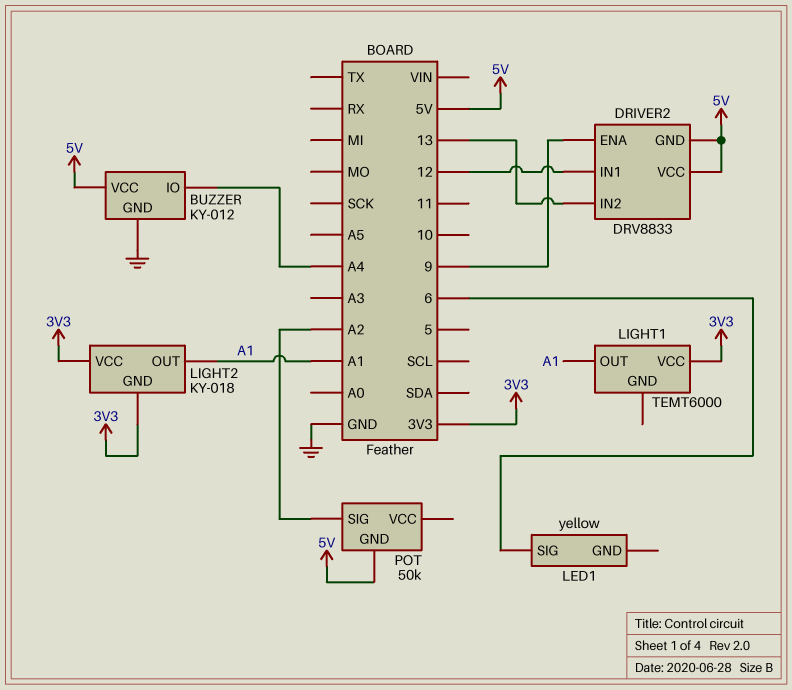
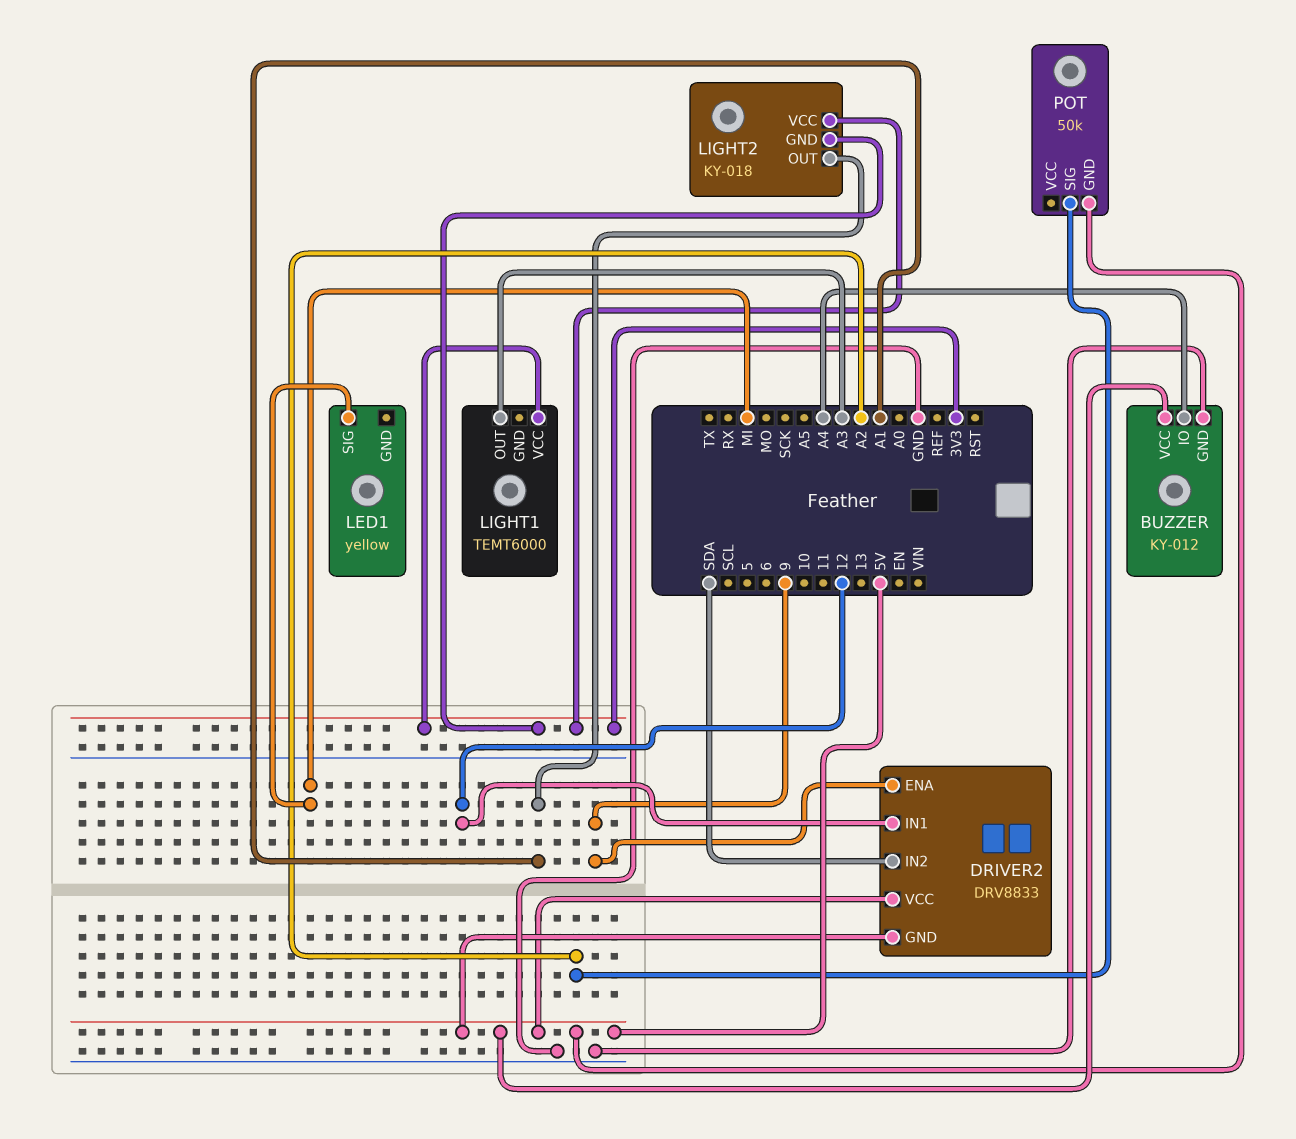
DRIVER2 pin IN2: 13 -> SDA
LED1 pin SIG: 6 -> MI
LIGHT1 pin OUT: A1 -> A3

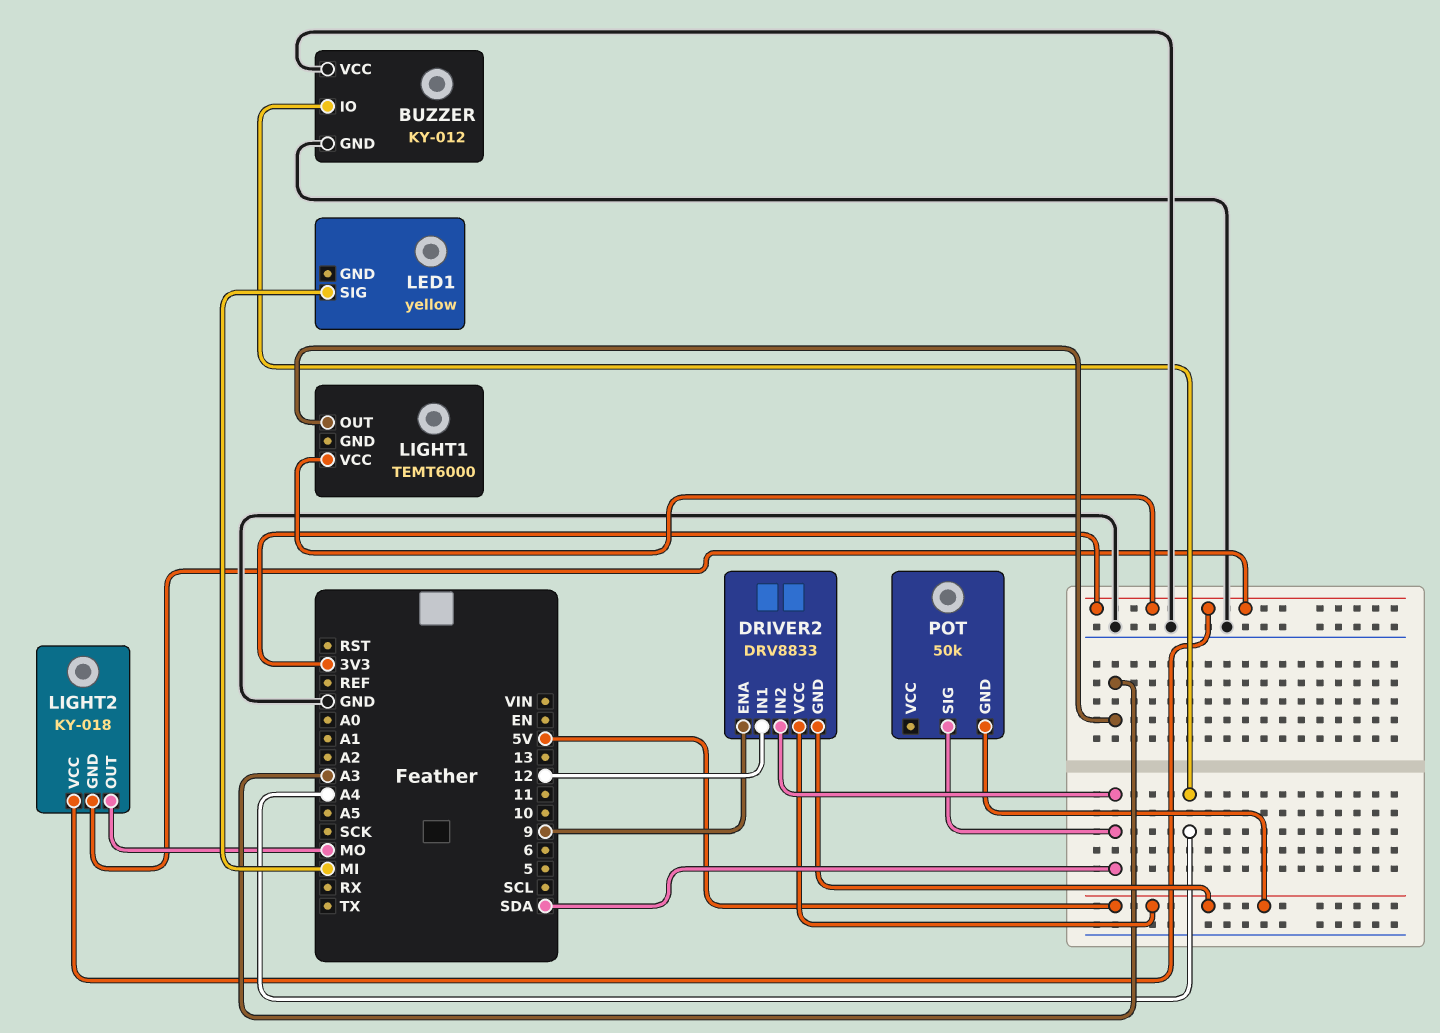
BUZZER pin VCC: 5V -> GND
LIGHT2 pin OUT: A1 -> MO
POT pin SIG: A2 -> SDA

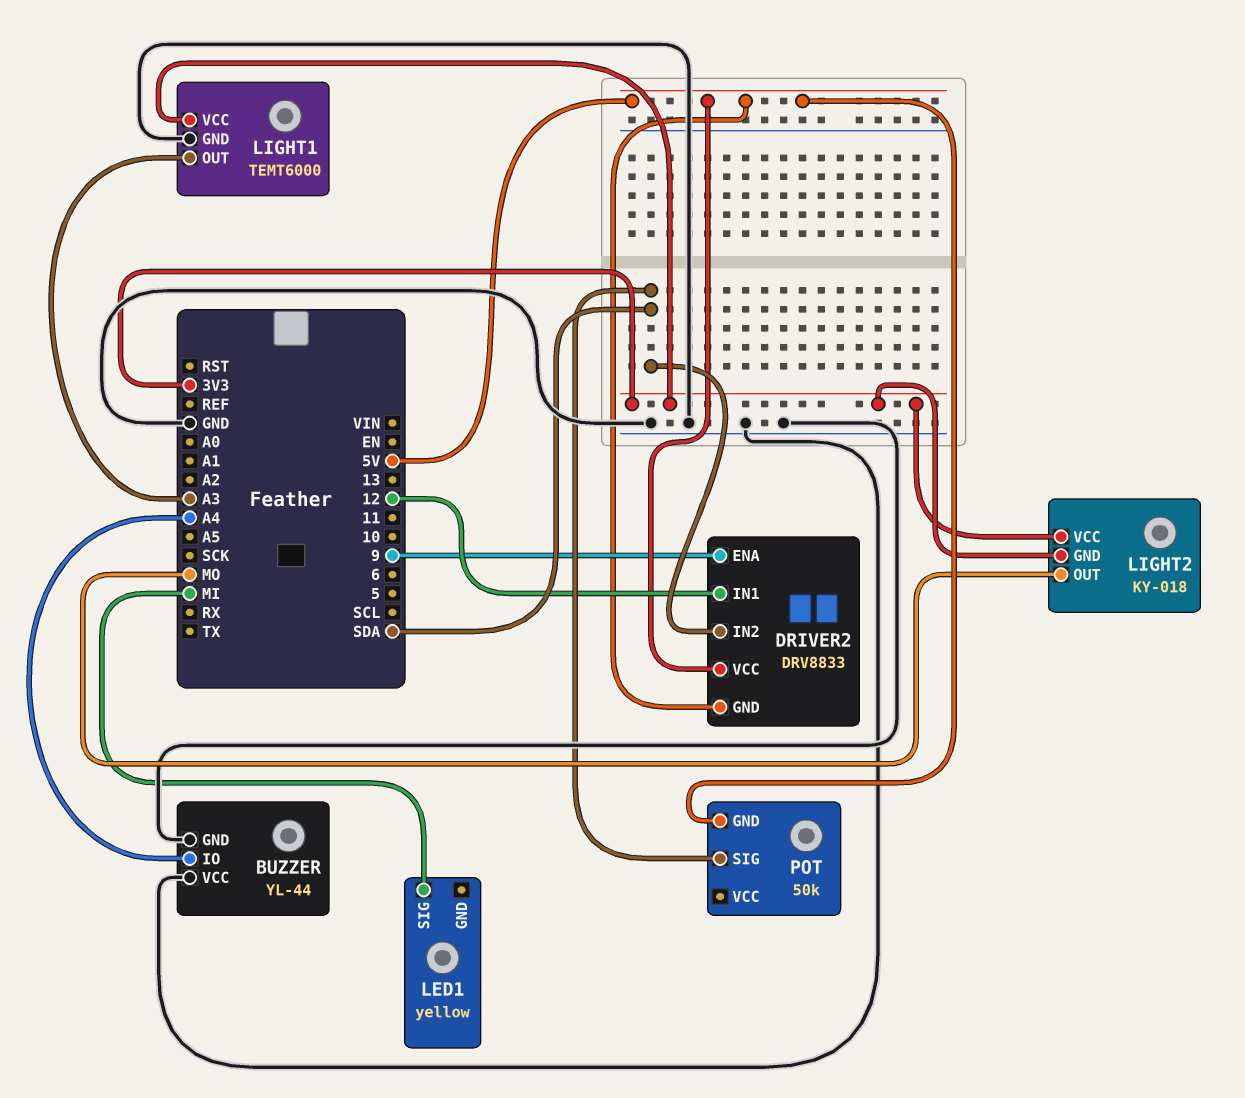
BUZZER: KY-012 -> YL-44
LIGHT1 pin GND: none -> GND

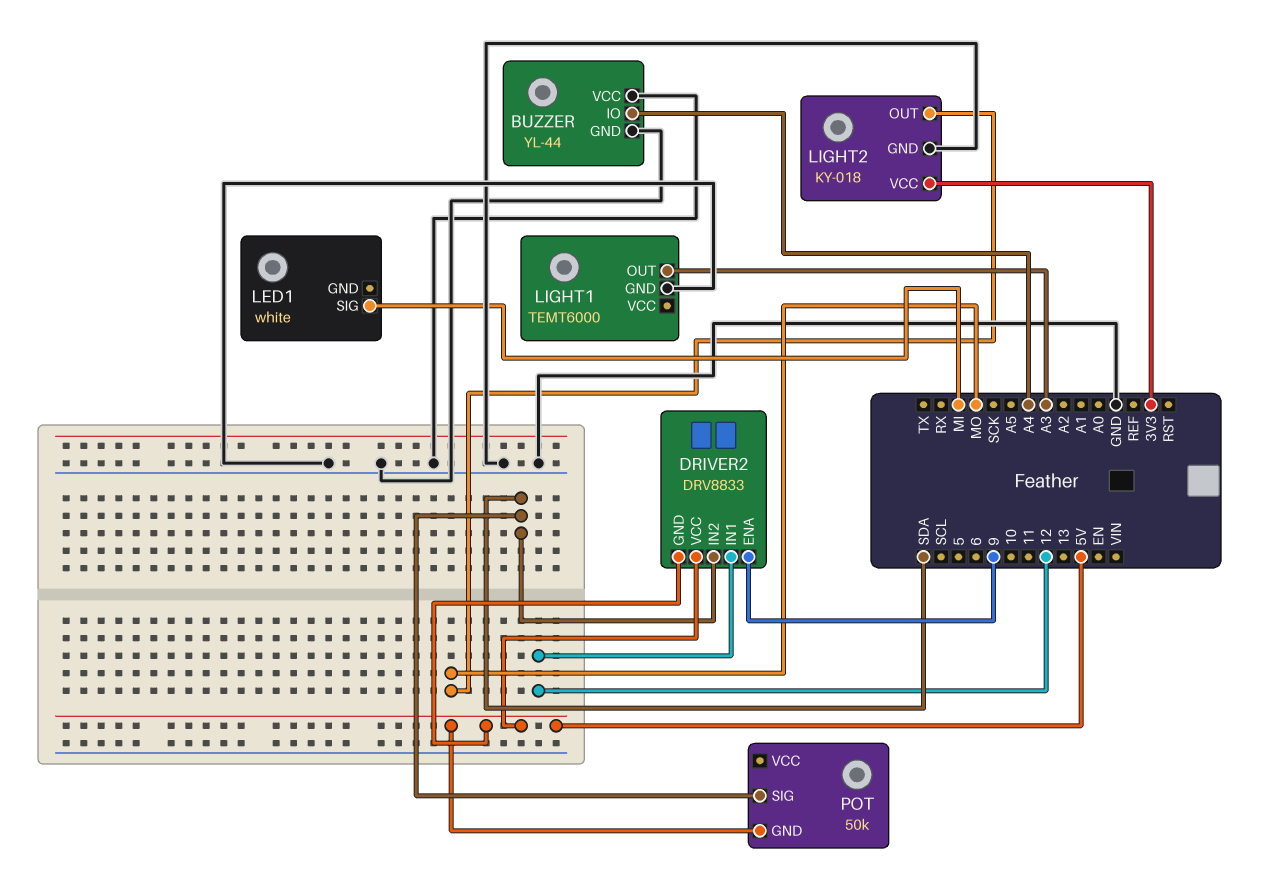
LED1: yellow -> white
LIGHT1 pin VCC: 3V3 -> none
LIGHT2 pin GND: 3V3 -> GND

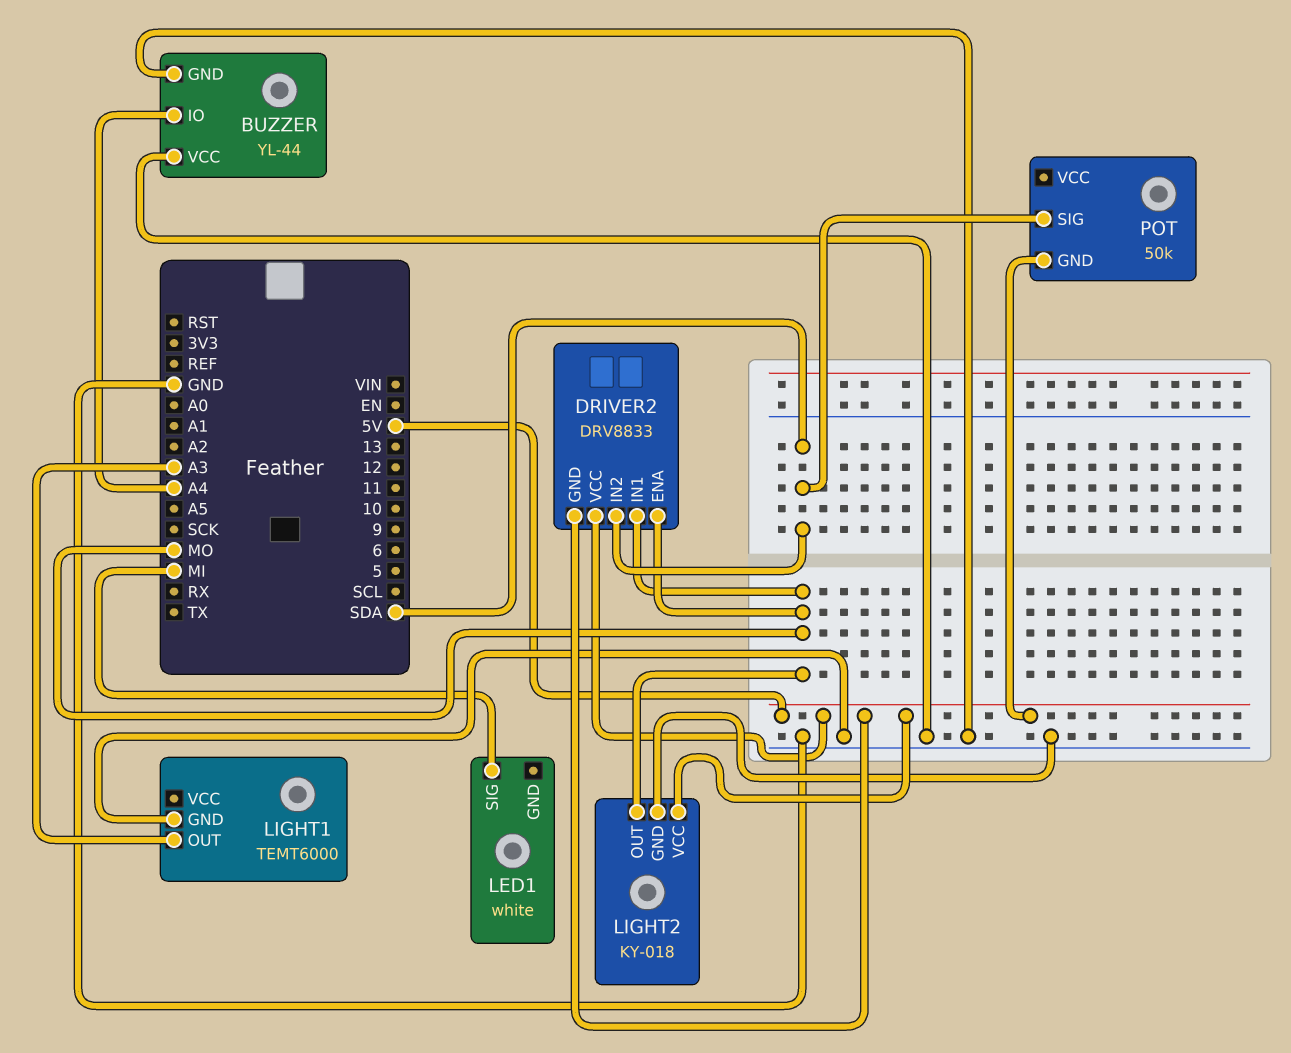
DRIVER2 pin ENA: 9 -> MO
DRIVER2 pin IN1: 12 -> MO
LIGHT2 pin VCC: 3V3 -> 5V

